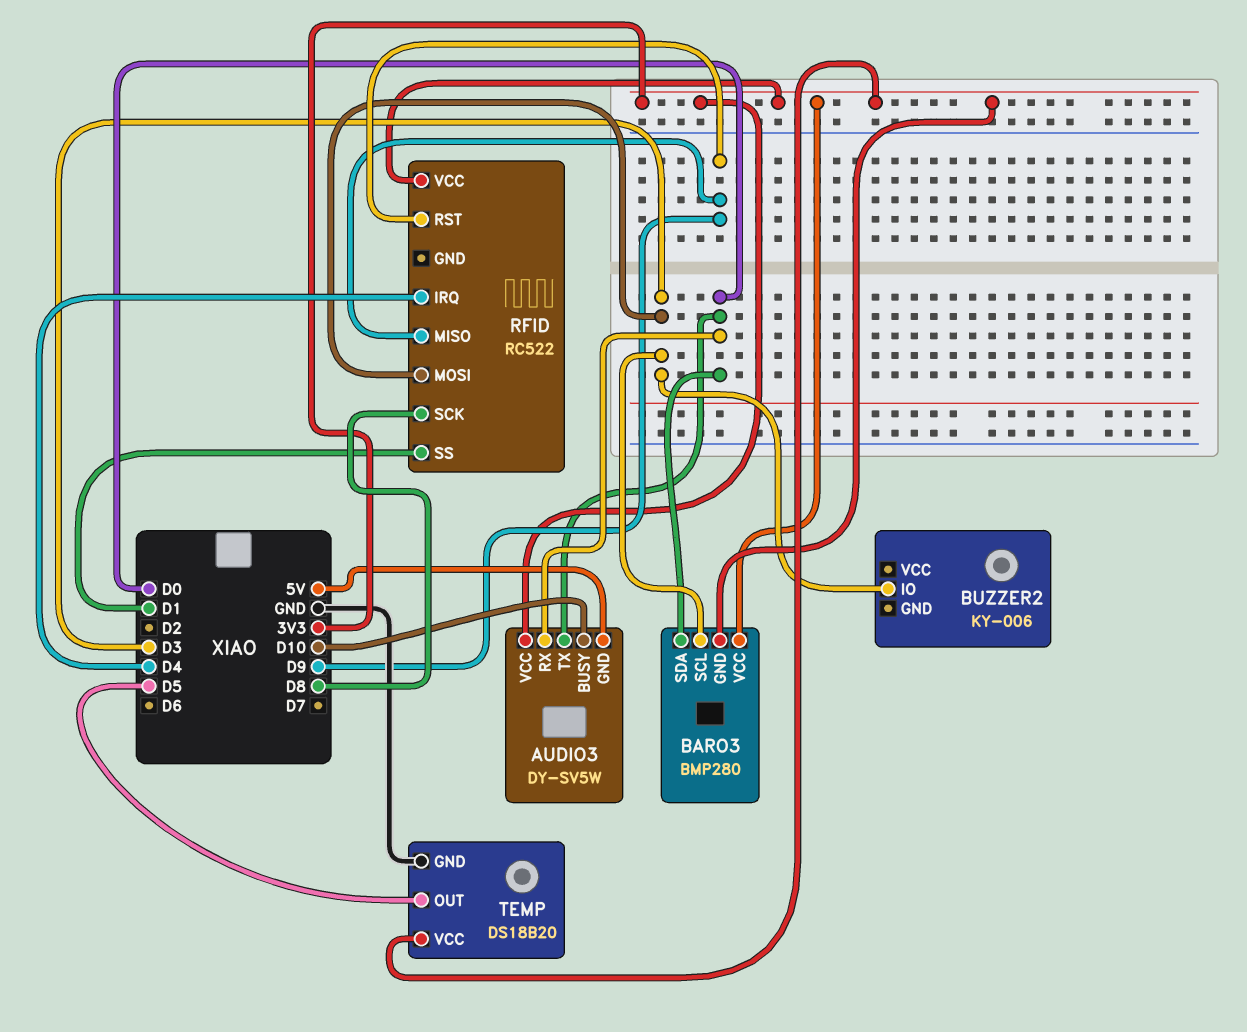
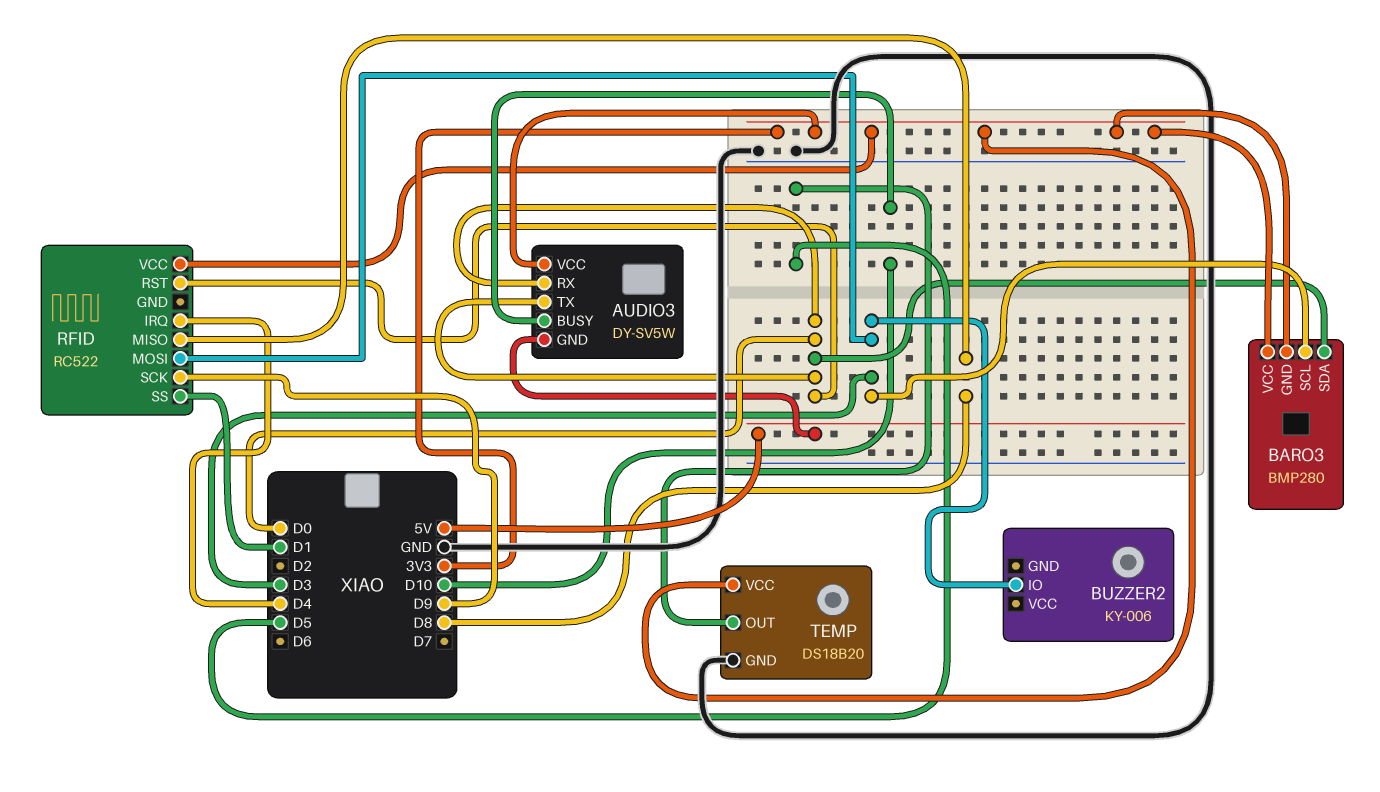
RFID pin MISO: D9 -> D8
RFID pin RST: D9 -> D0
RFID pin SCK: D8 -> D9

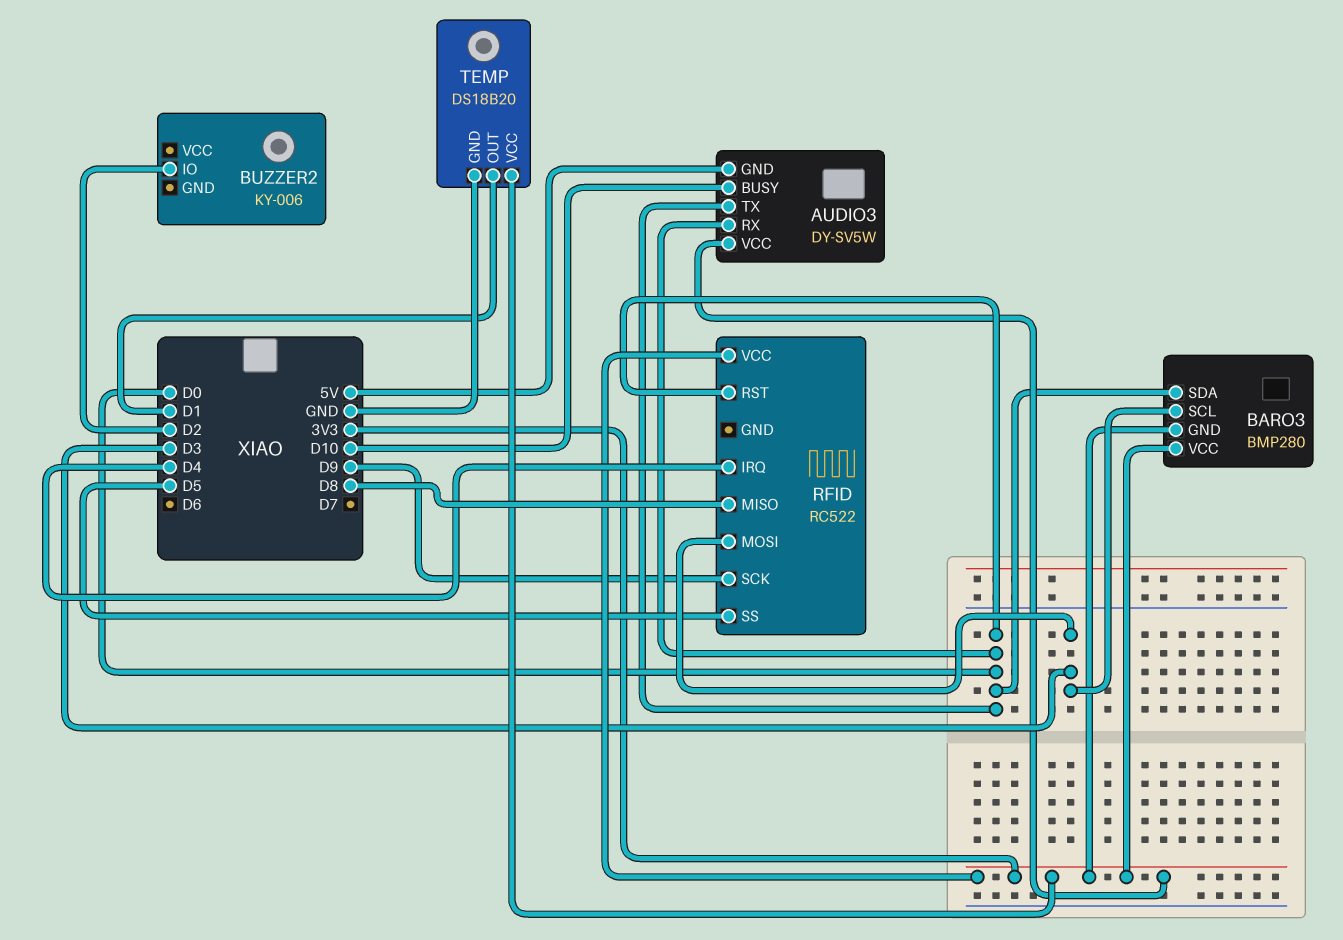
BUZZER2 pin IO: D3 -> D2
RFID pin SS: D1 -> D5
TEMP pin OUT: D5 -> D1

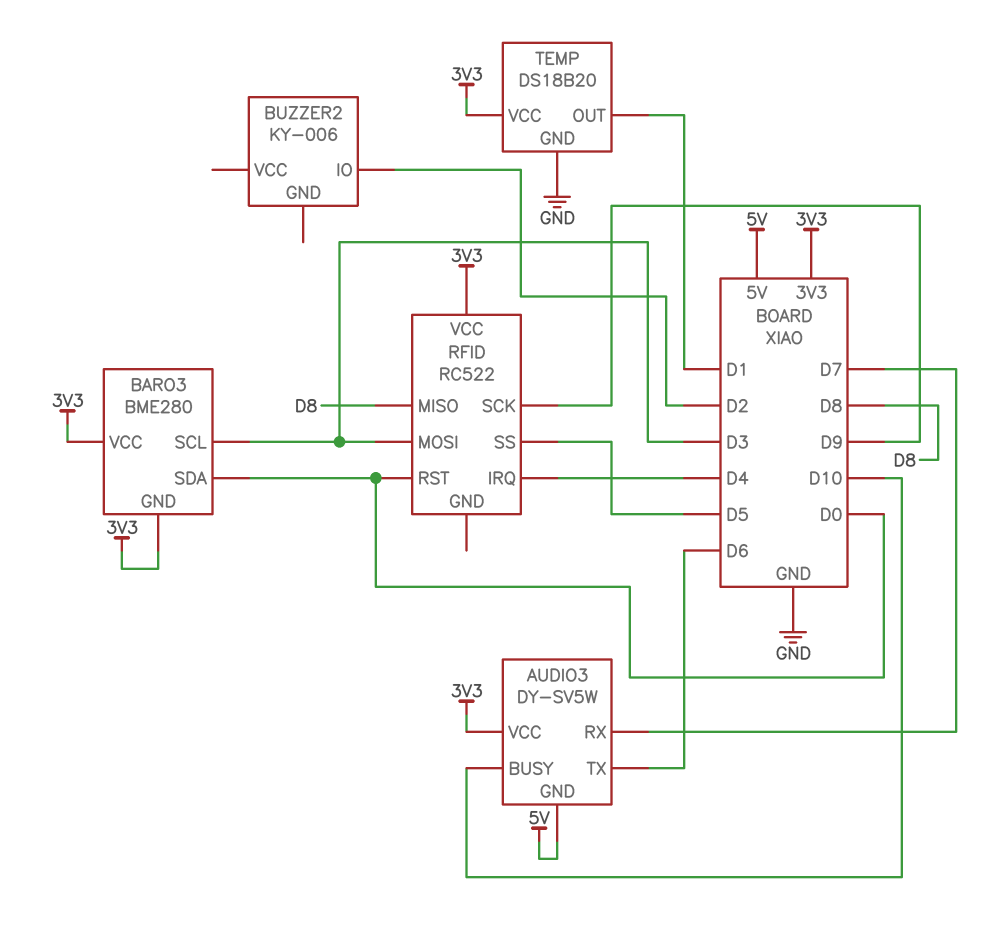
AUDIO3 pin RX: D0 -> D7
AUDIO3 pin TX: D0 -> D6
BARO3: BMP280 -> BME280

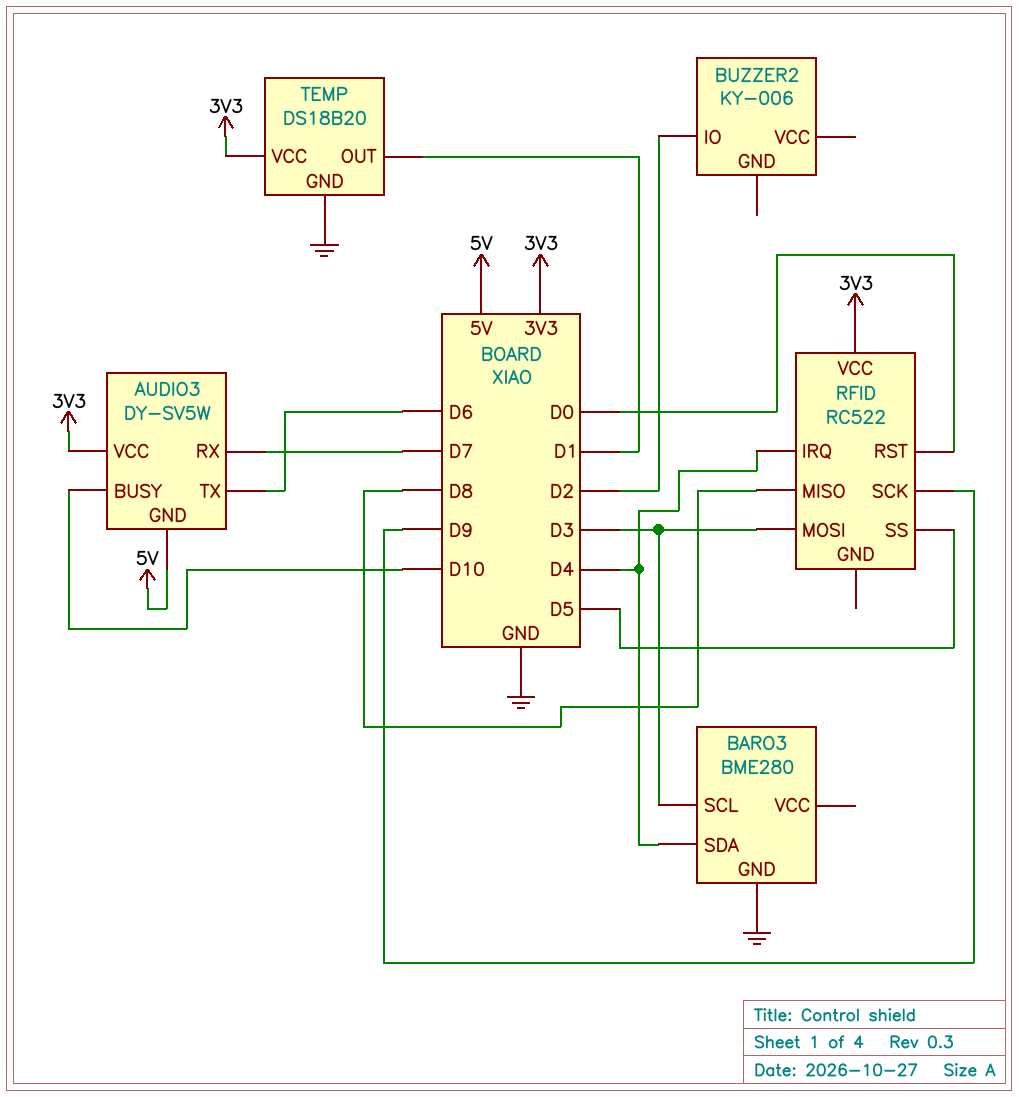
BARO3 pin GND: 3V3 -> GND
BARO3 pin SDA: D0 -> D4
BARO3 pin VCC: 3V3 -> none

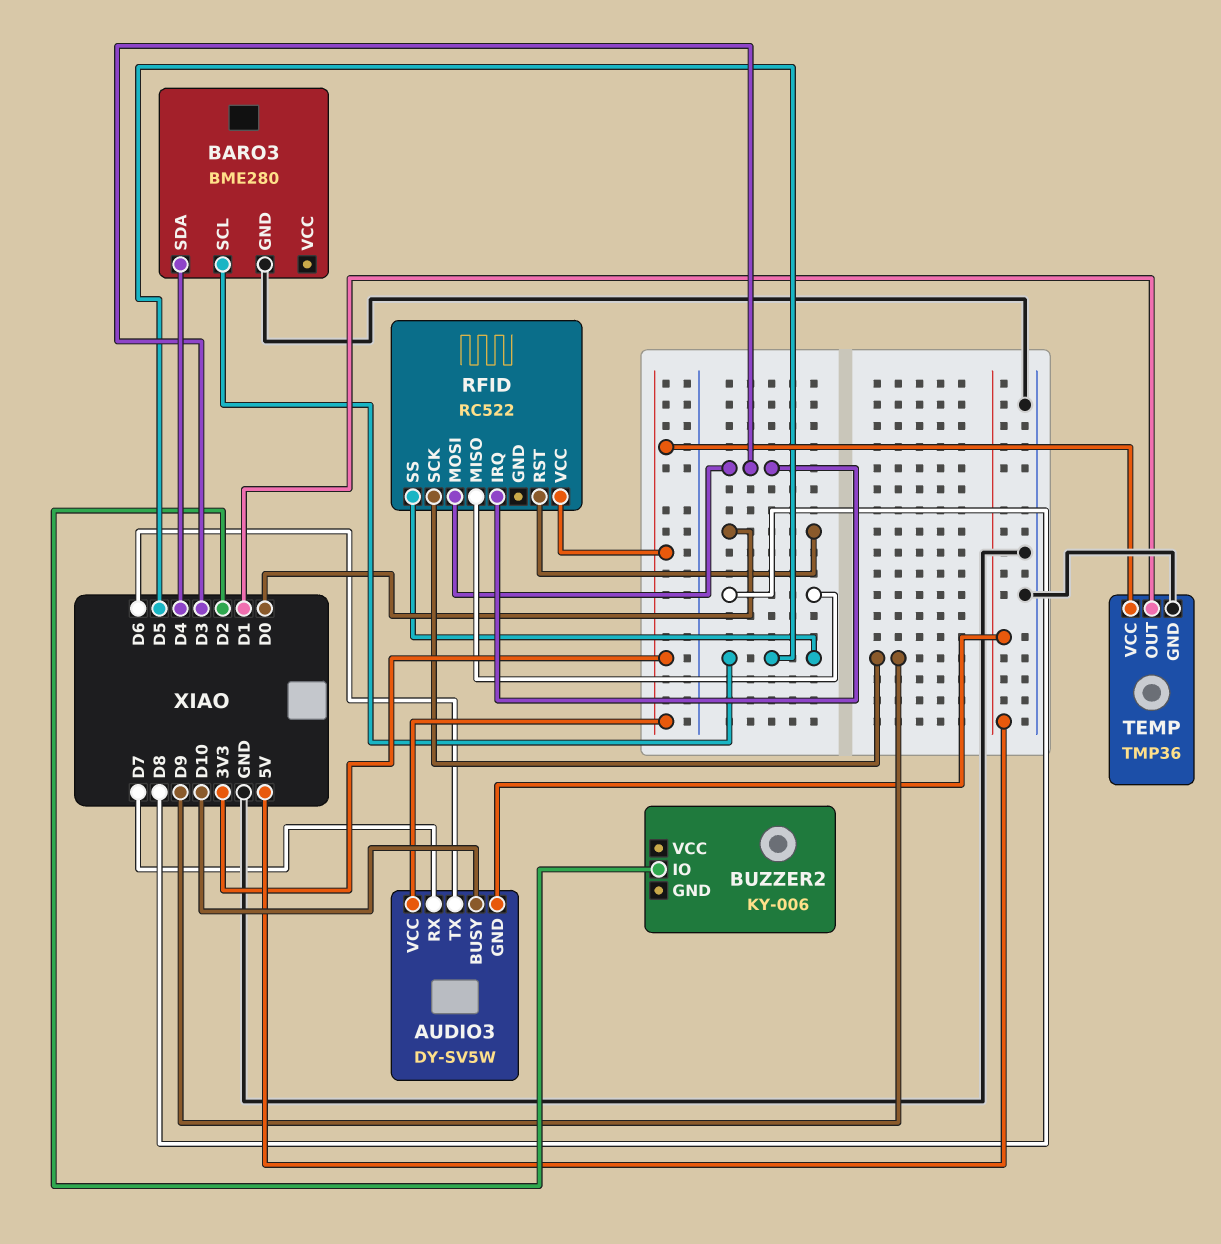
BARO3 pin SCL: D3 -> D5
RFID pin IRQ: D4 -> D3
TEMP: DS18B20 -> TMP36

